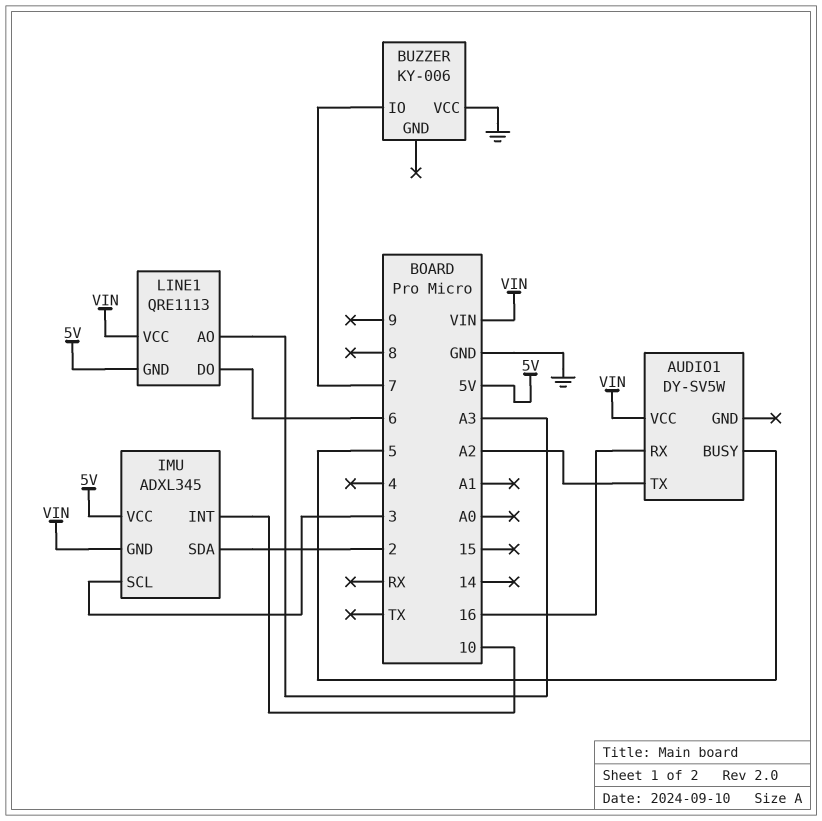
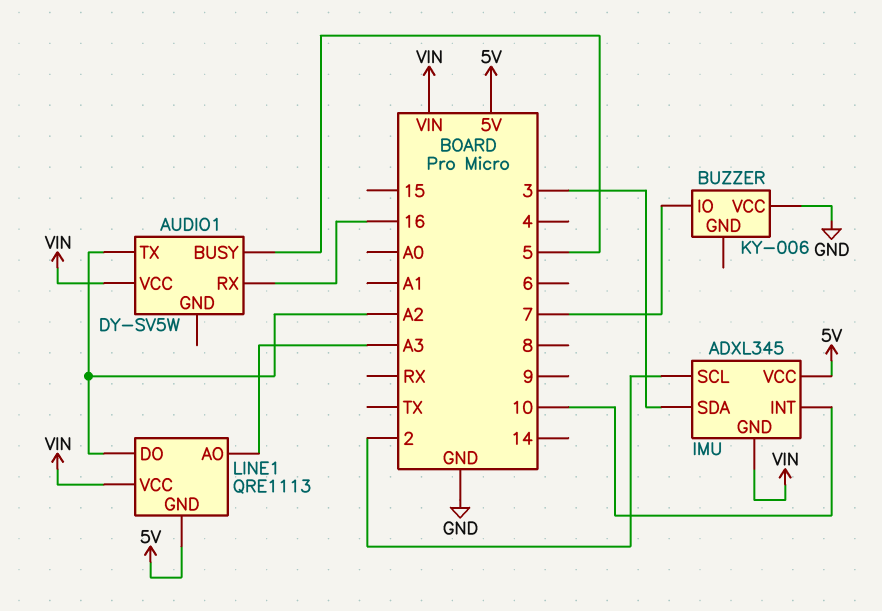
IMU pin SCL: 3 -> 2
IMU pin SDA: 2 -> 3
LINE1 pin DO: 6 -> A2

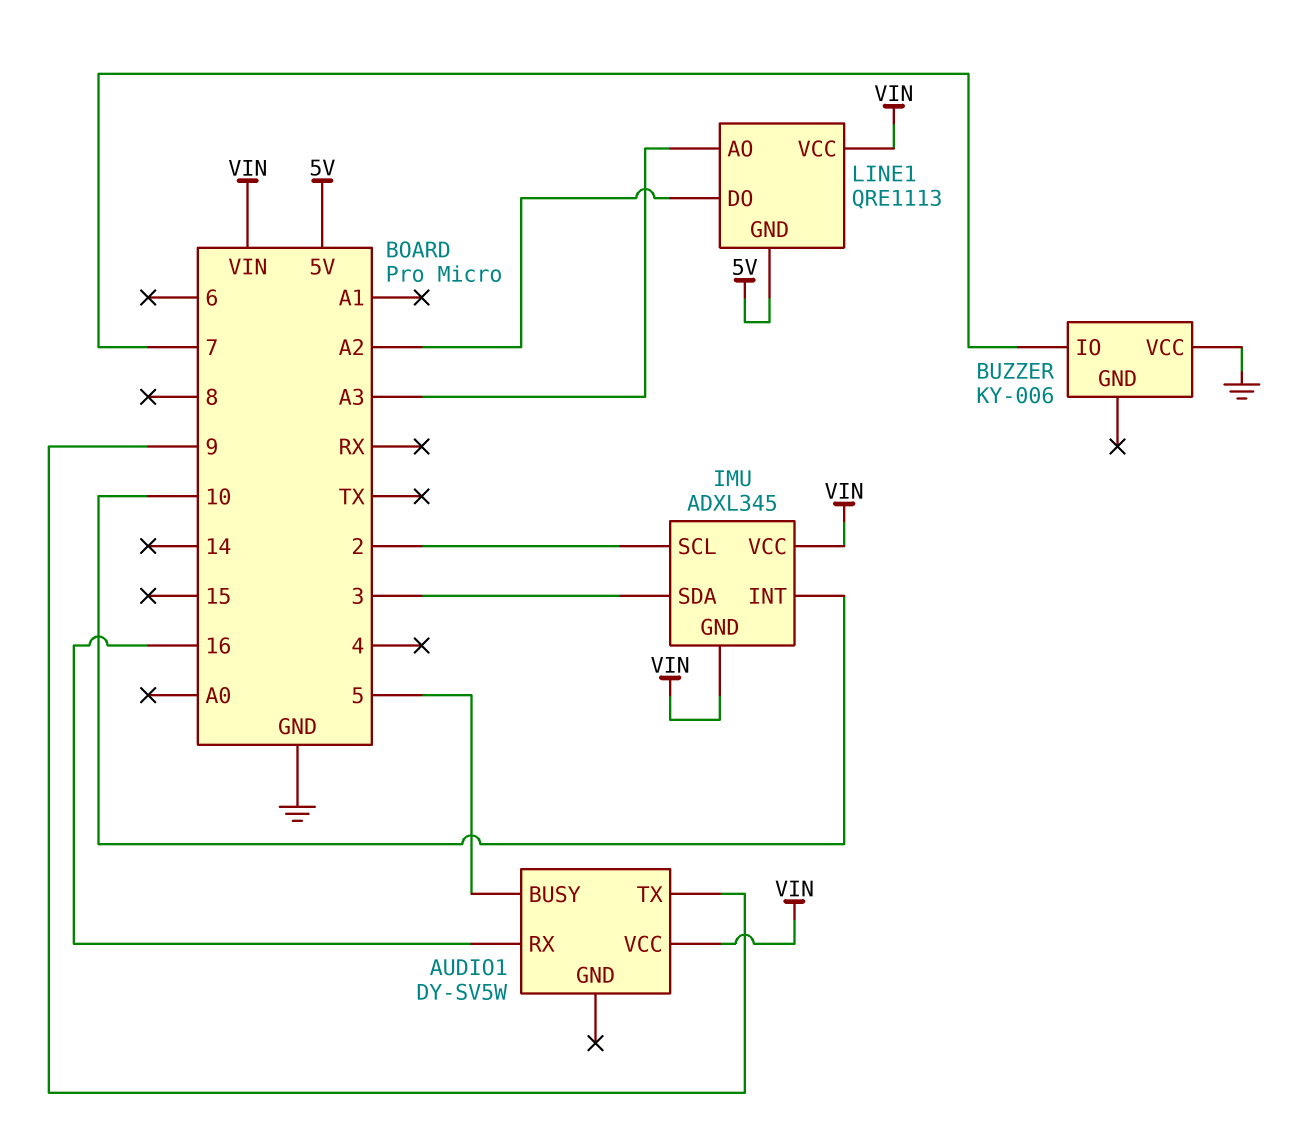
AUDIO1 pin TX: A2 -> 9
IMU pin VCC: 5V -> VIN

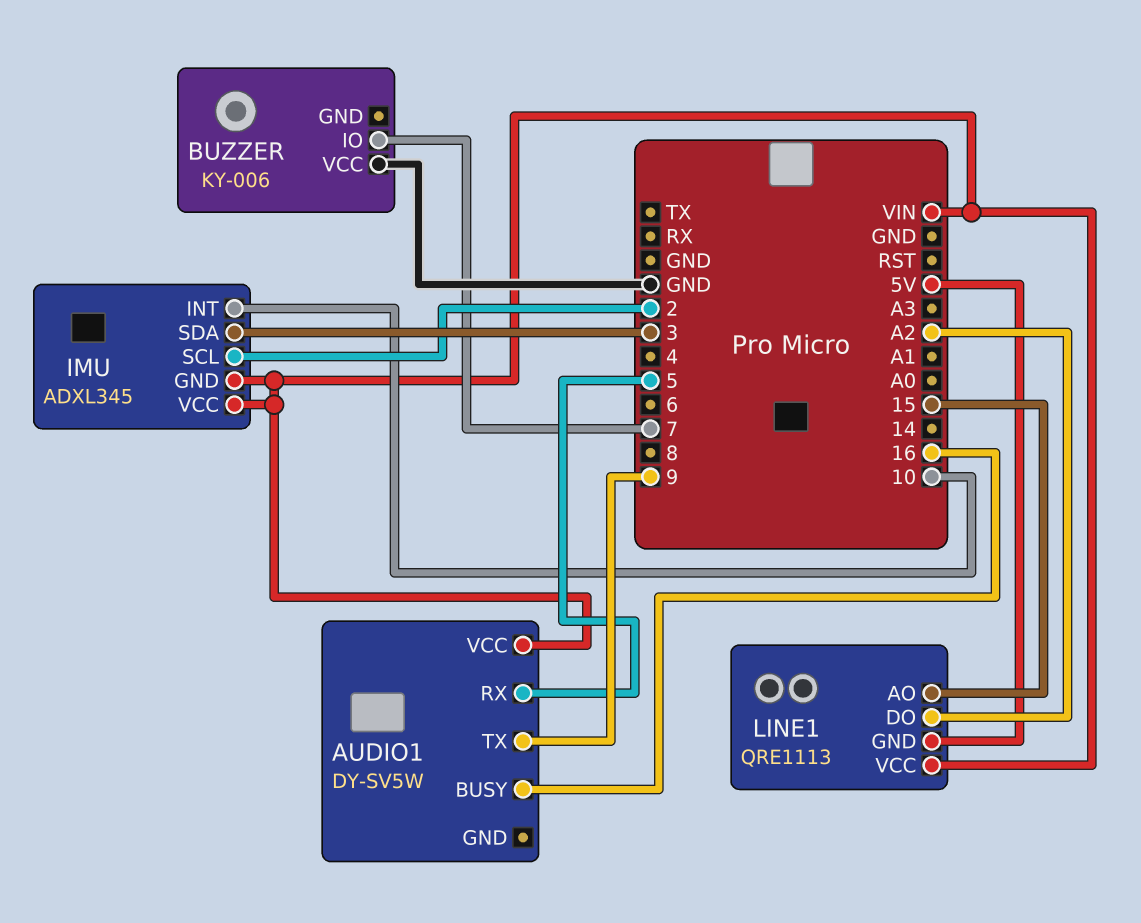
AUDIO1 pin BUSY: 5 -> 16
AUDIO1 pin RX: 16 -> 5
LINE1 pin AO: A3 -> 15

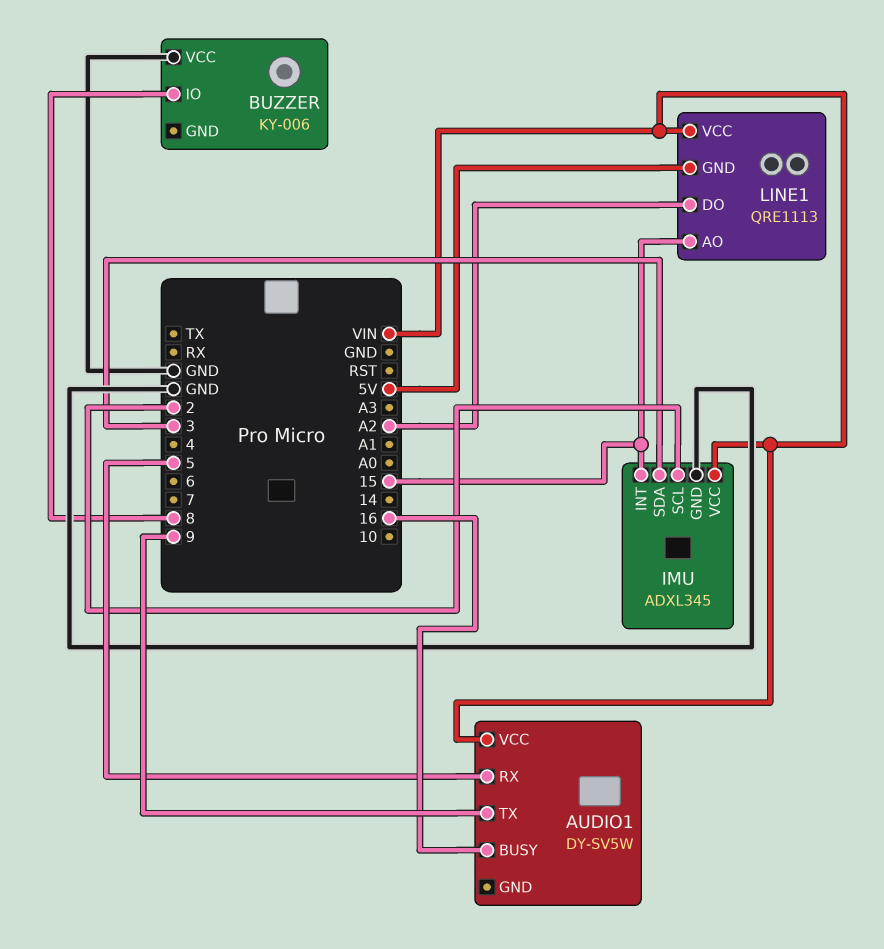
BUZZER pin IO: 7 -> 8
IMU pin GND: VIN -> GND
IMU pin INT: 10 -> 15

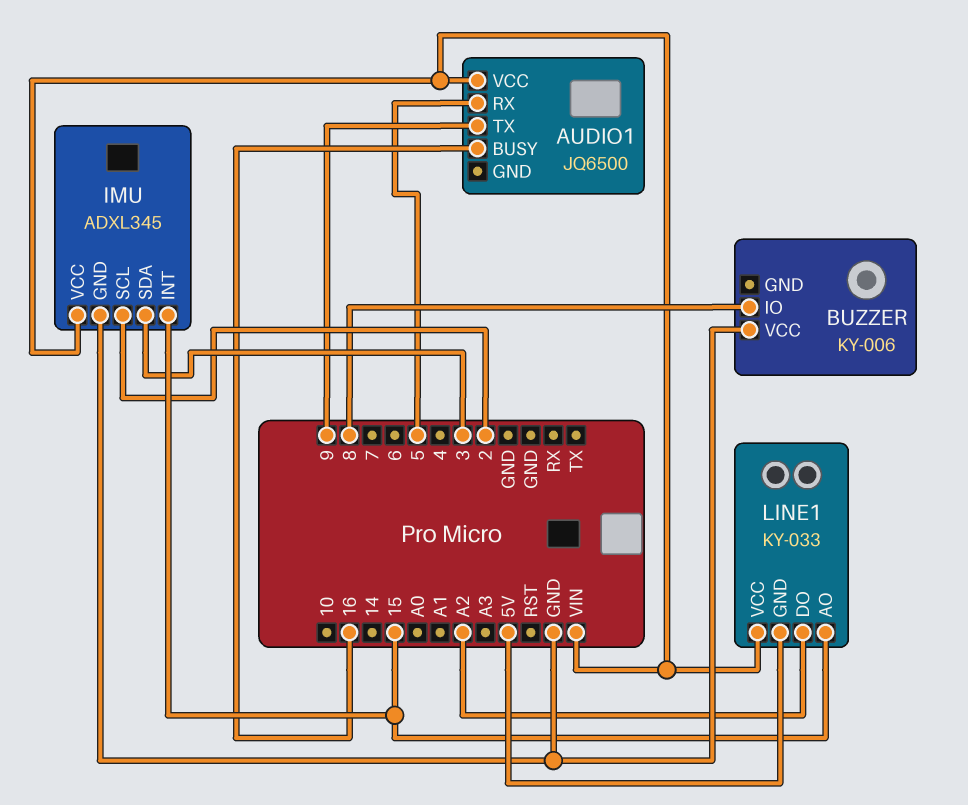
AUDIO1: DY-SV5W -> JQ6500
LINE1: QRE1113 -> KY-033

